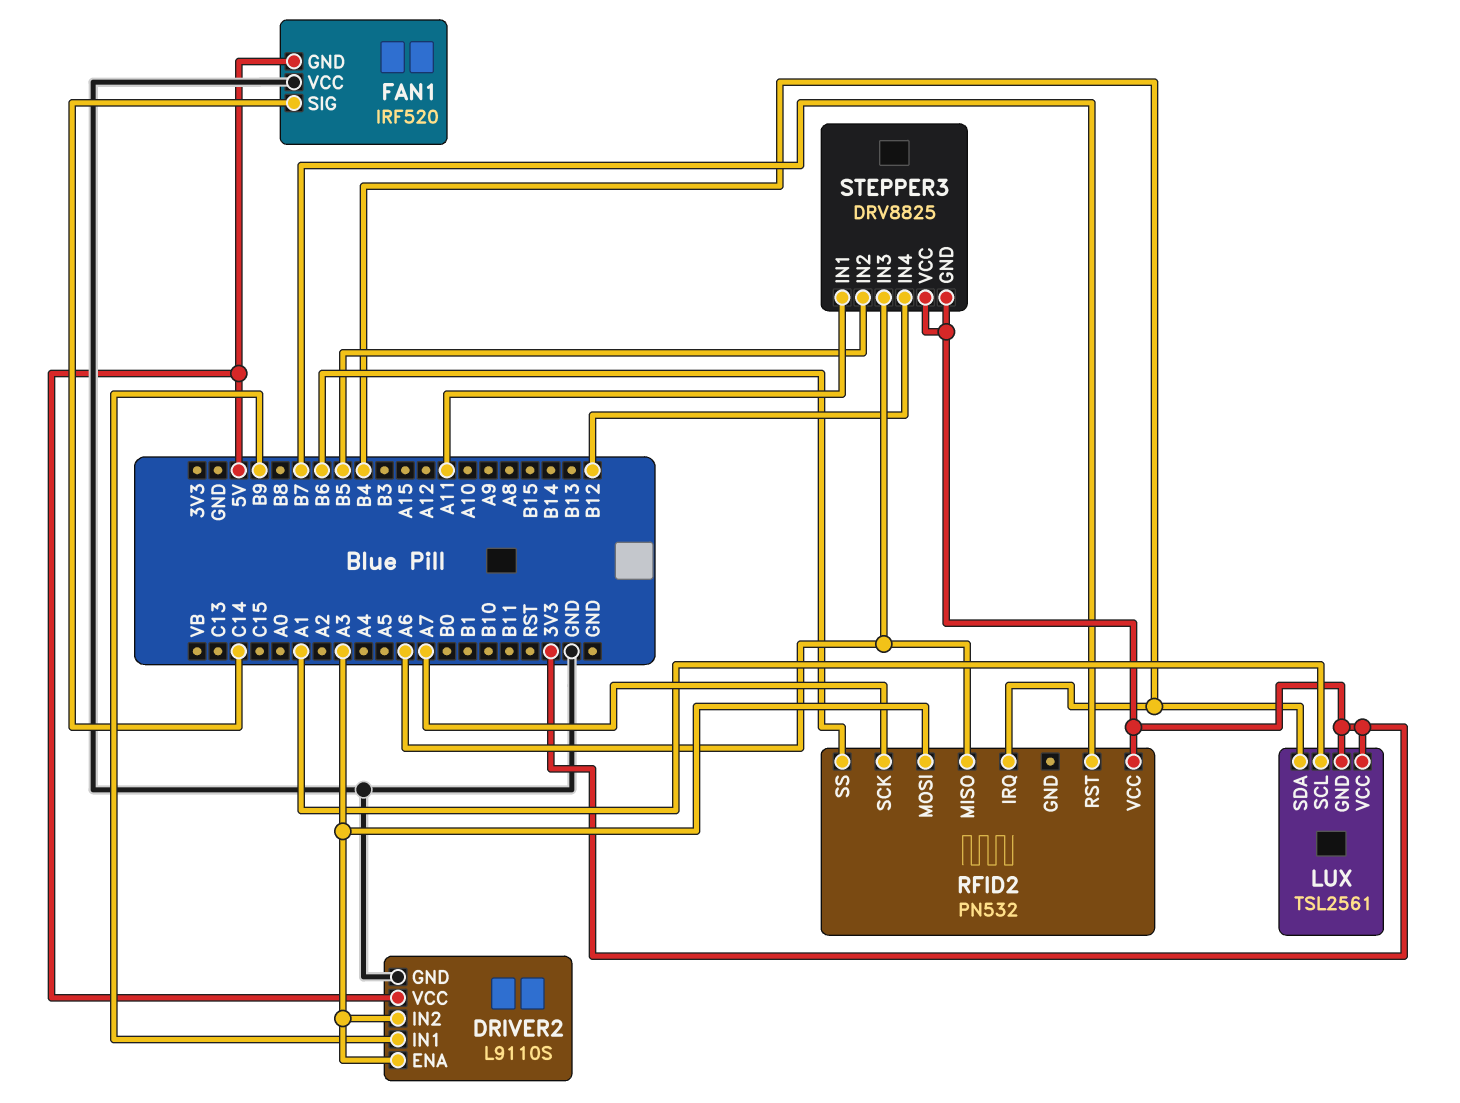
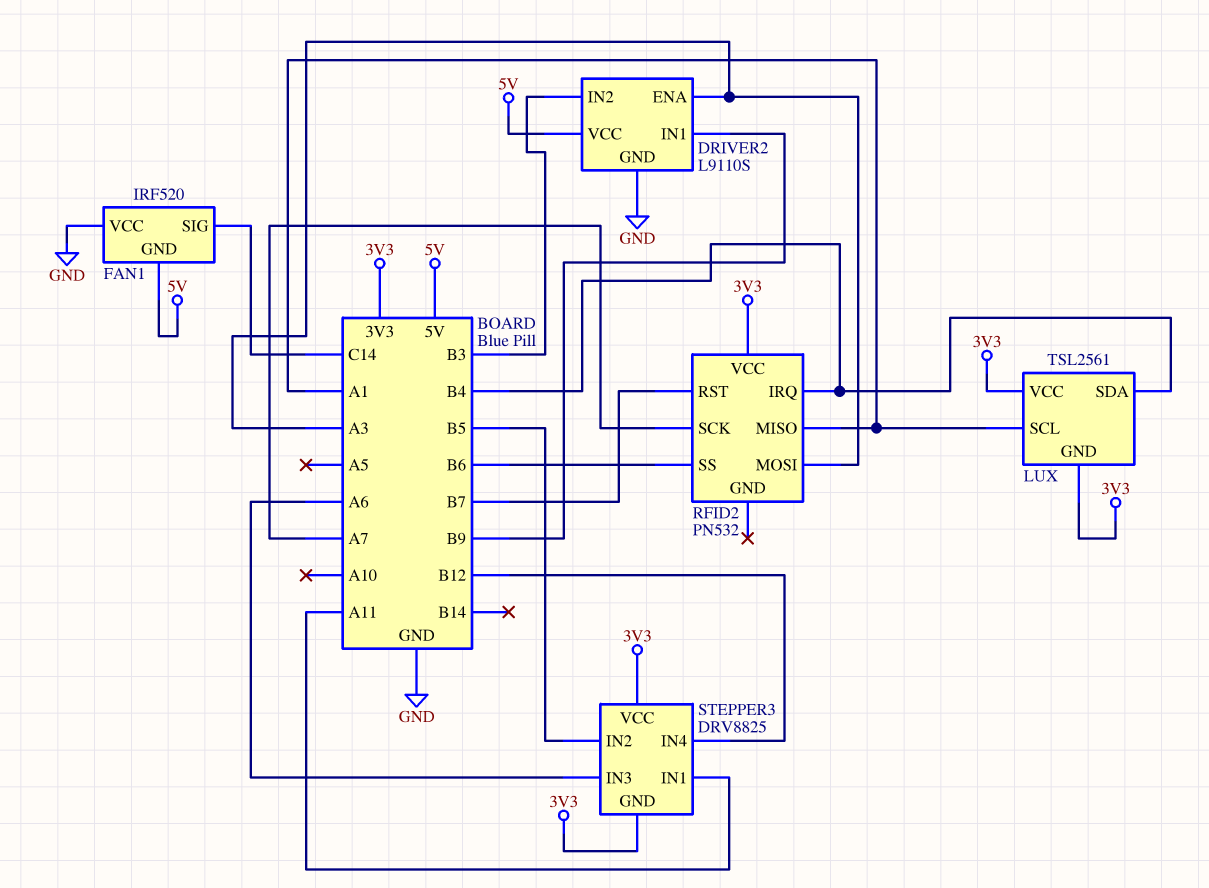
DRIVER2 pin IN2: A3 -> B3
RFID2 pin MISO: A6 -> A1

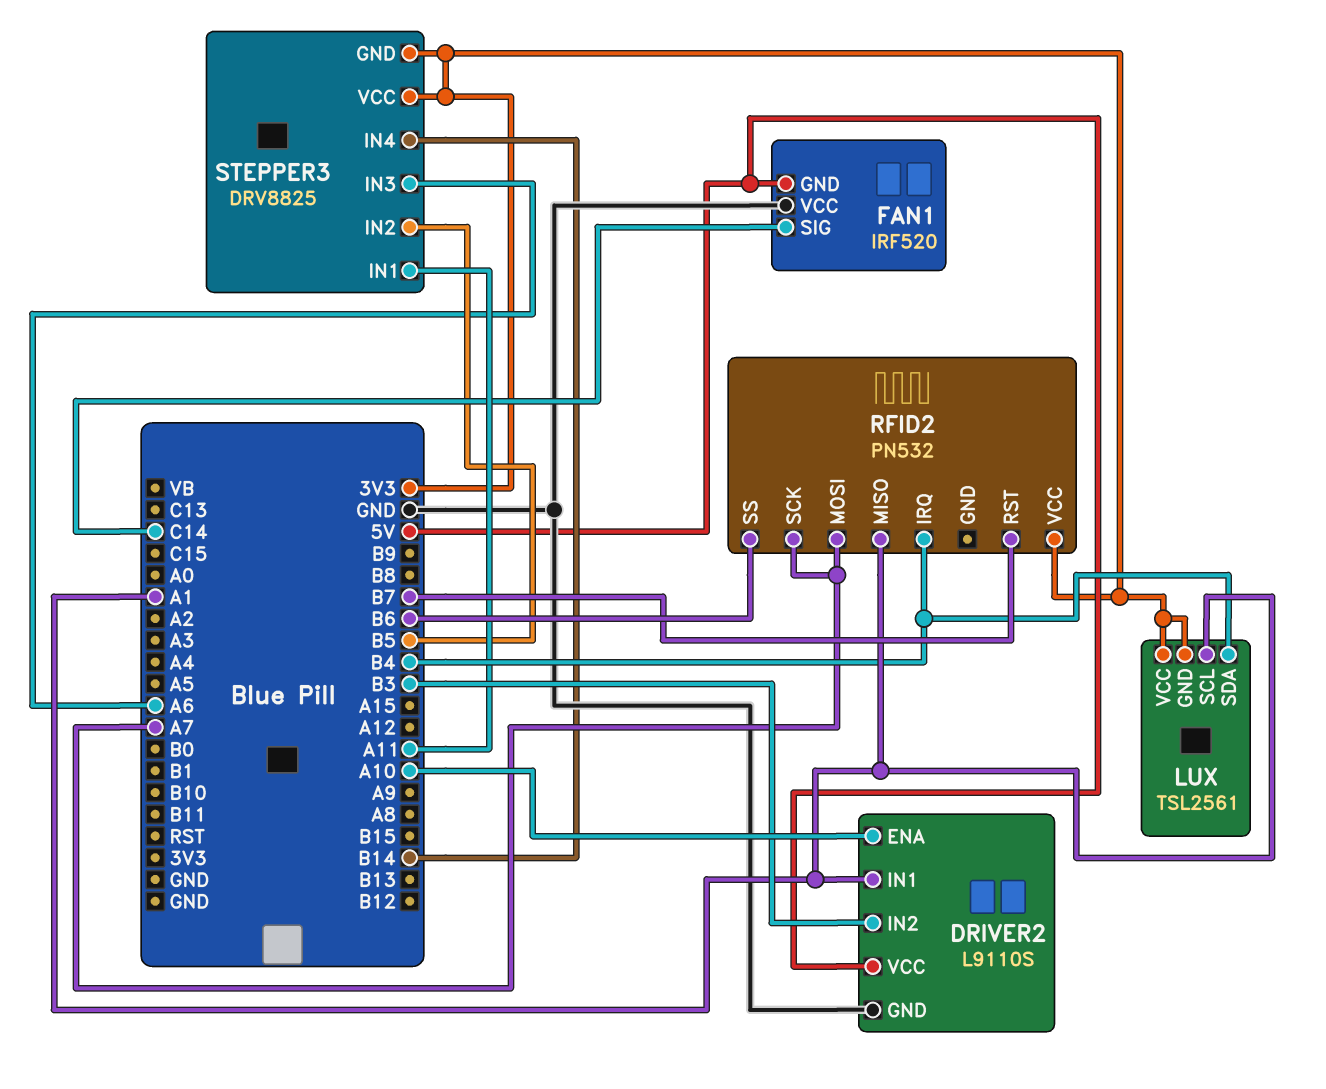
DRIVER2 pin ENA: A3 -> A10
DRIVER2 pin IN1: B9 -> A1
RFID2 pin MOSI: A3 -> A7
STEPPER3 pin IN4: B12 -> B14

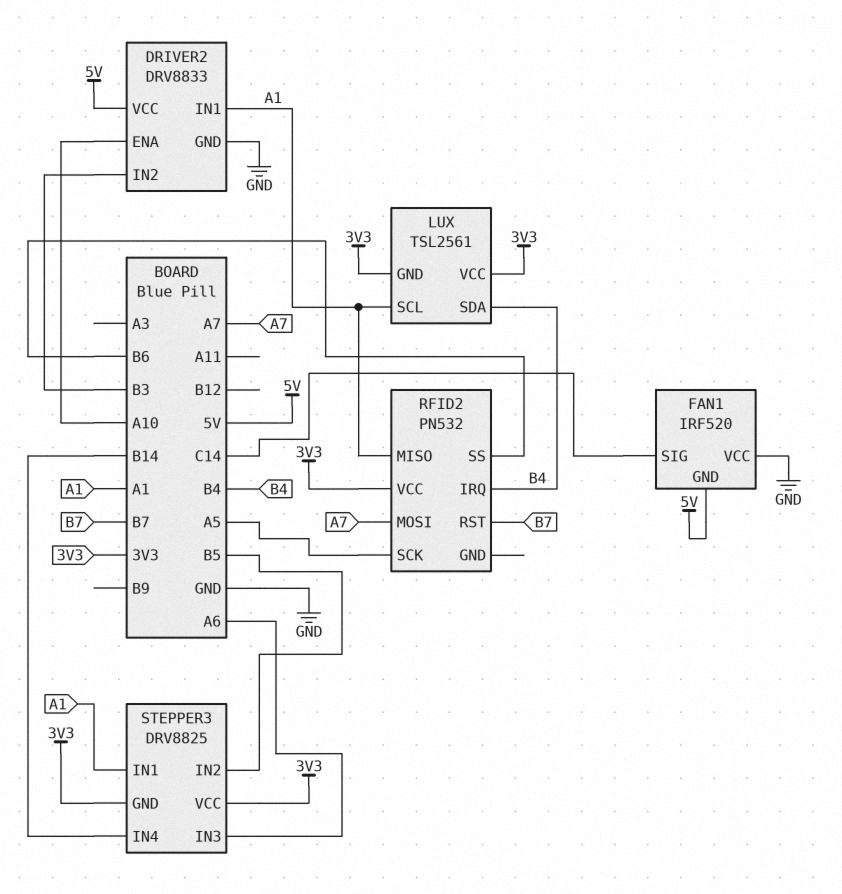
DRIVER2: L9110S -> DRV8833
RFID2 pin SCK: A7 -> A5
STEPPER3 pin IN1: A11 -> A1

